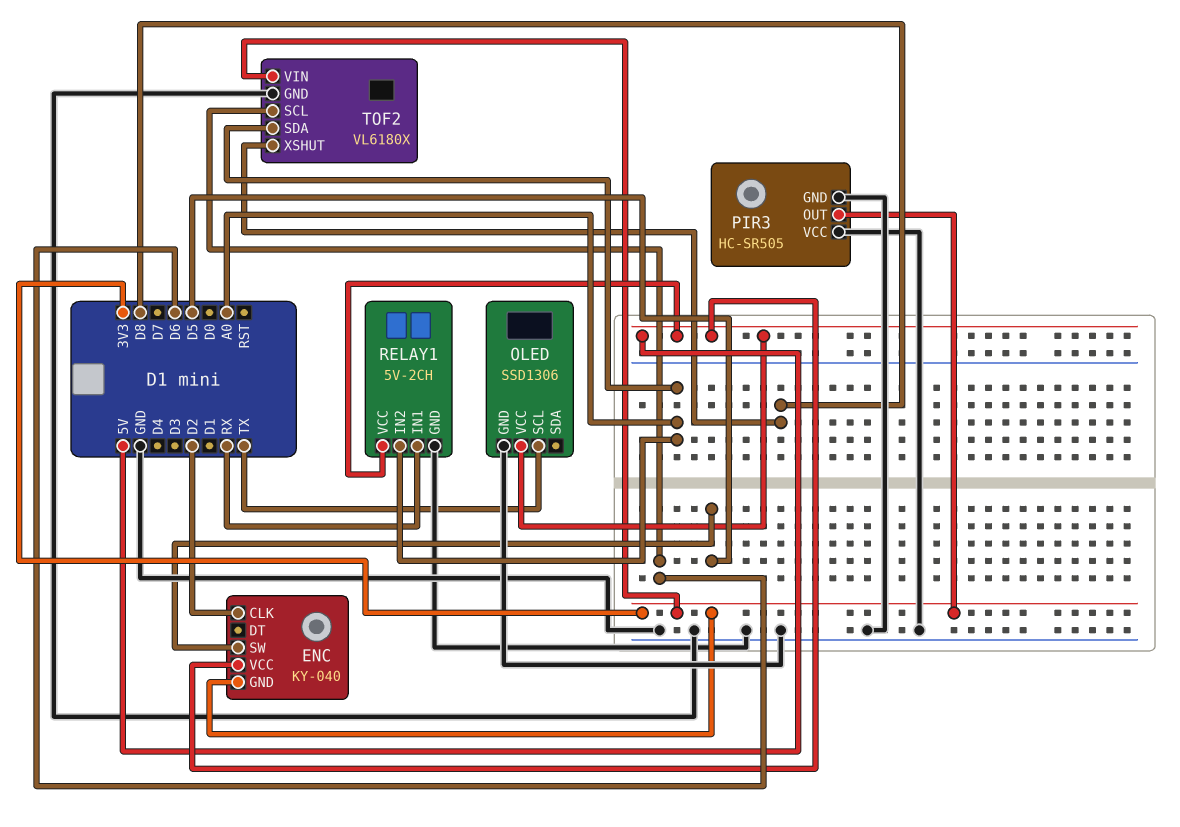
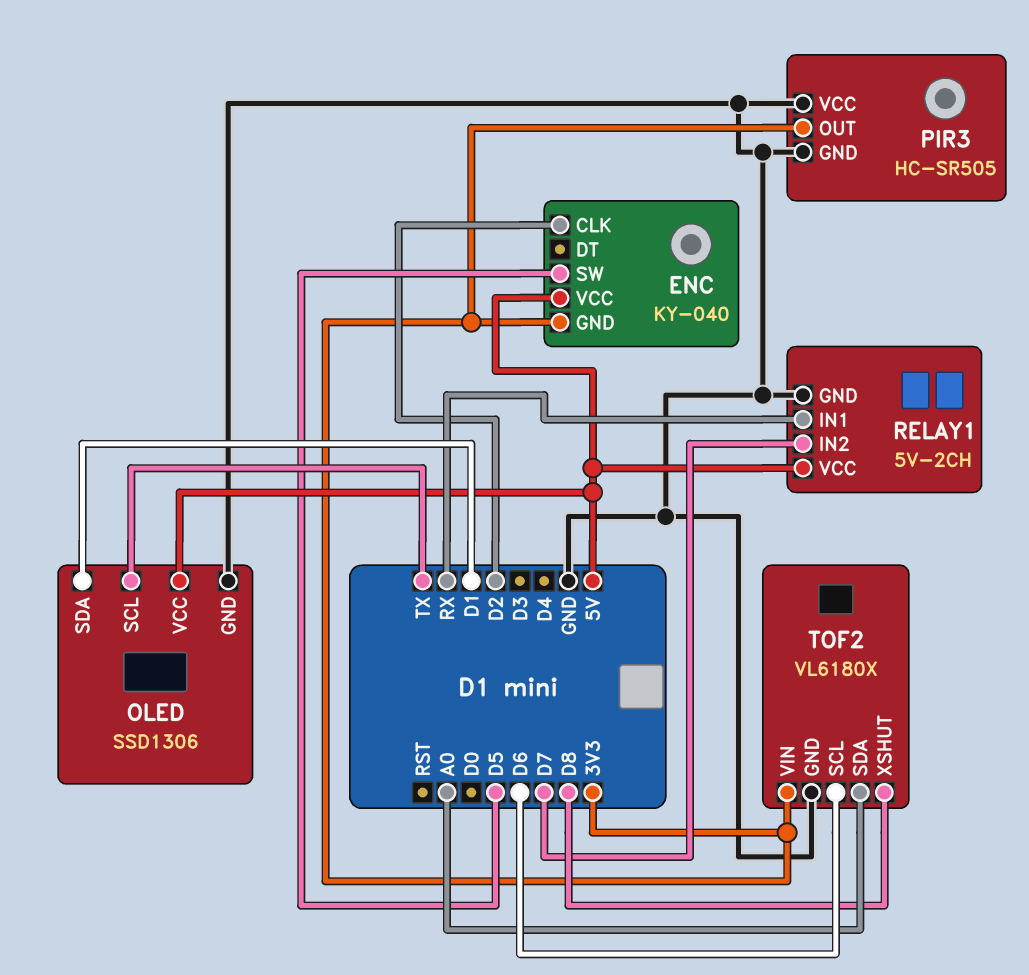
OLED pin SDA: none -> D1
RELAY1 pin IN2: A0 -> D7

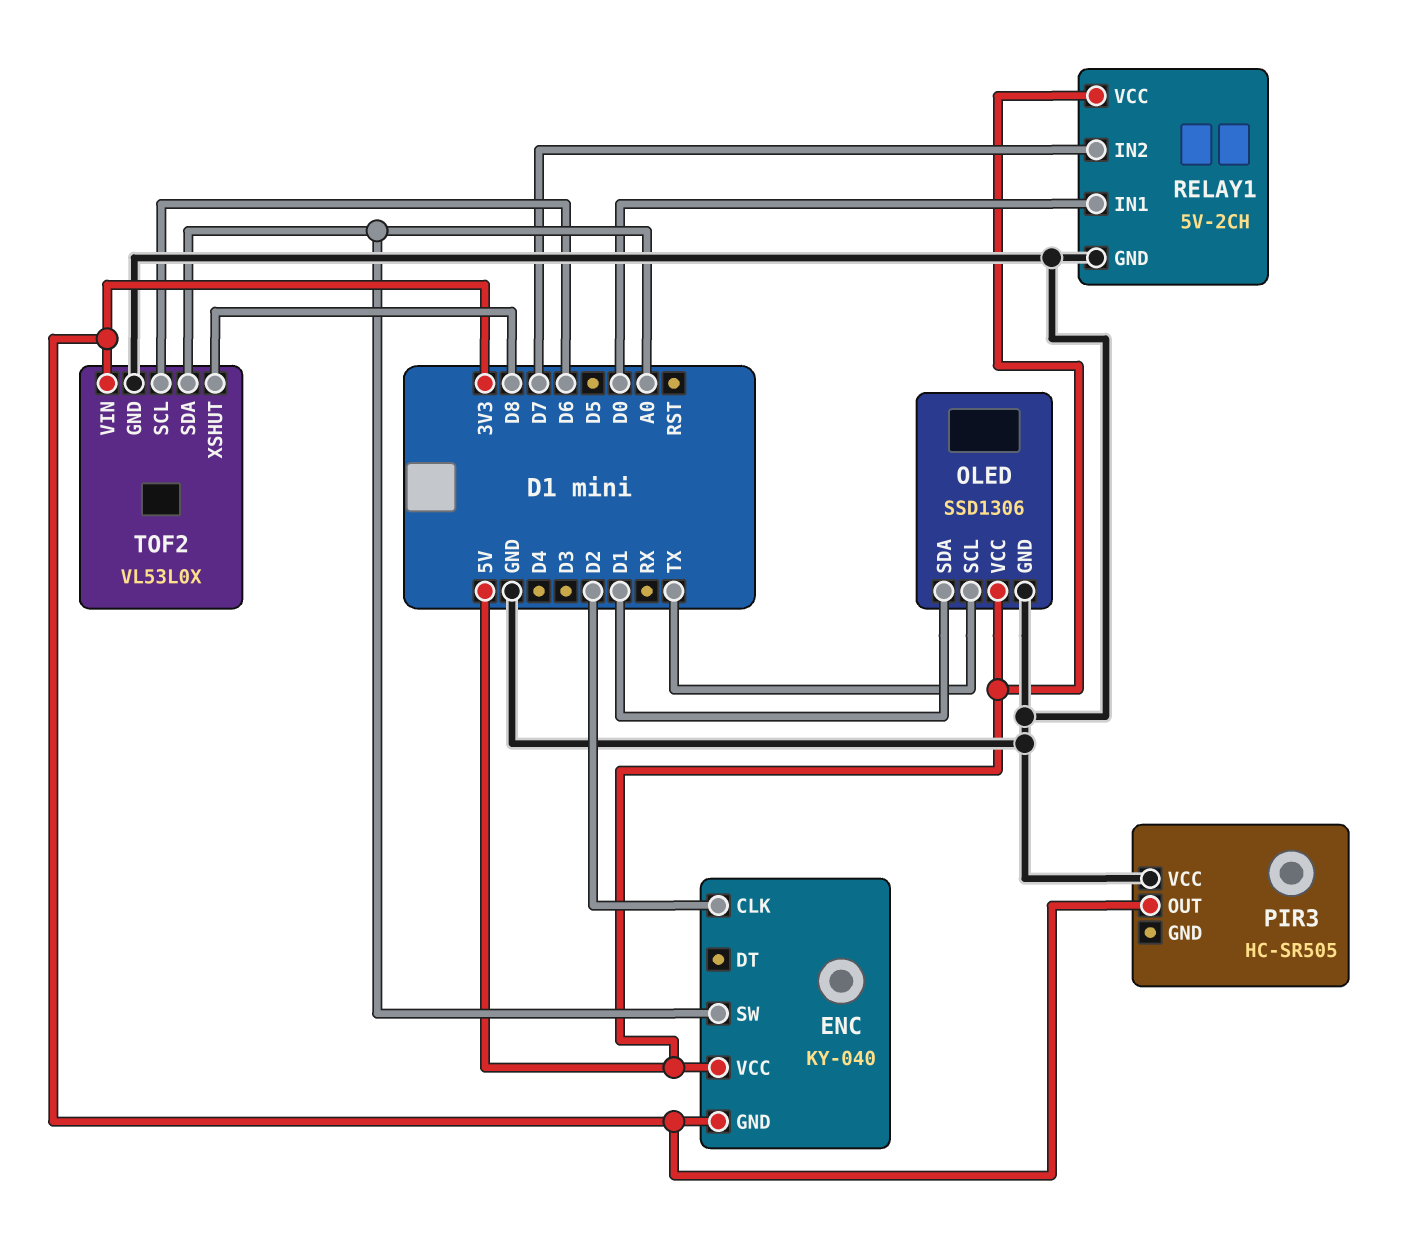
ENC pin SW: D5 -> A0
PIR3 pin GND: GND -> none
RELAY1 pin IN1: RX -> D0
TOF2: VL6180X -> VL53L0X

